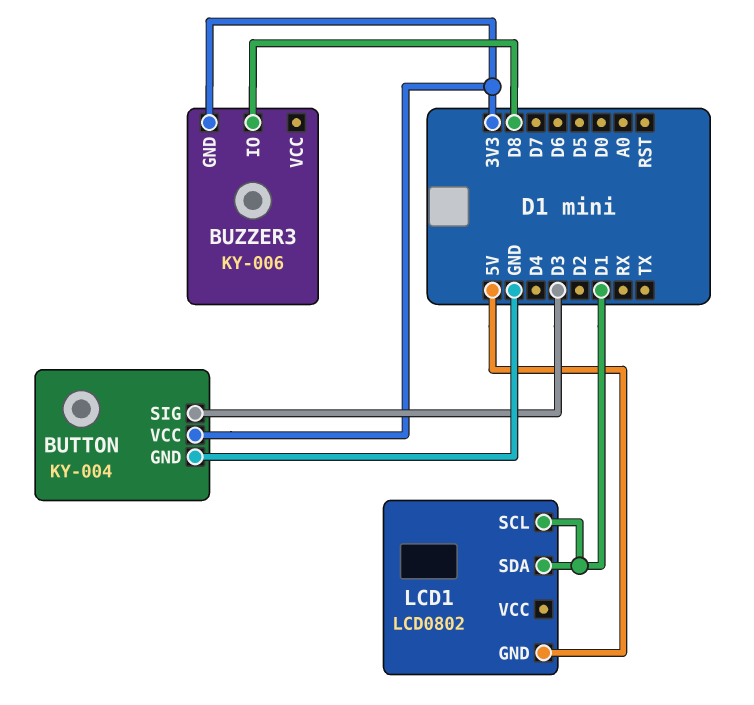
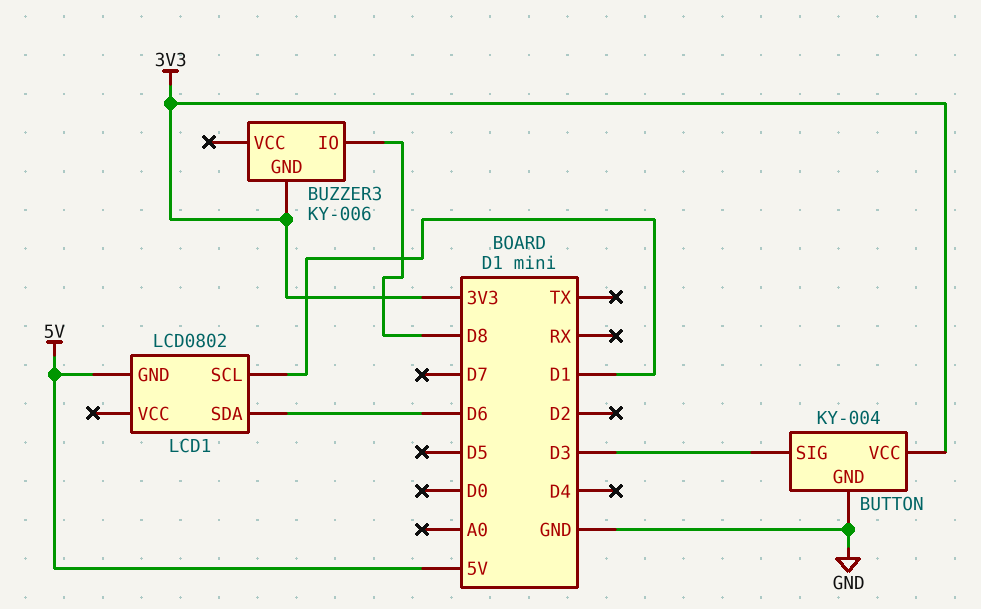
LCD1 pin SDA: D1 -> D6

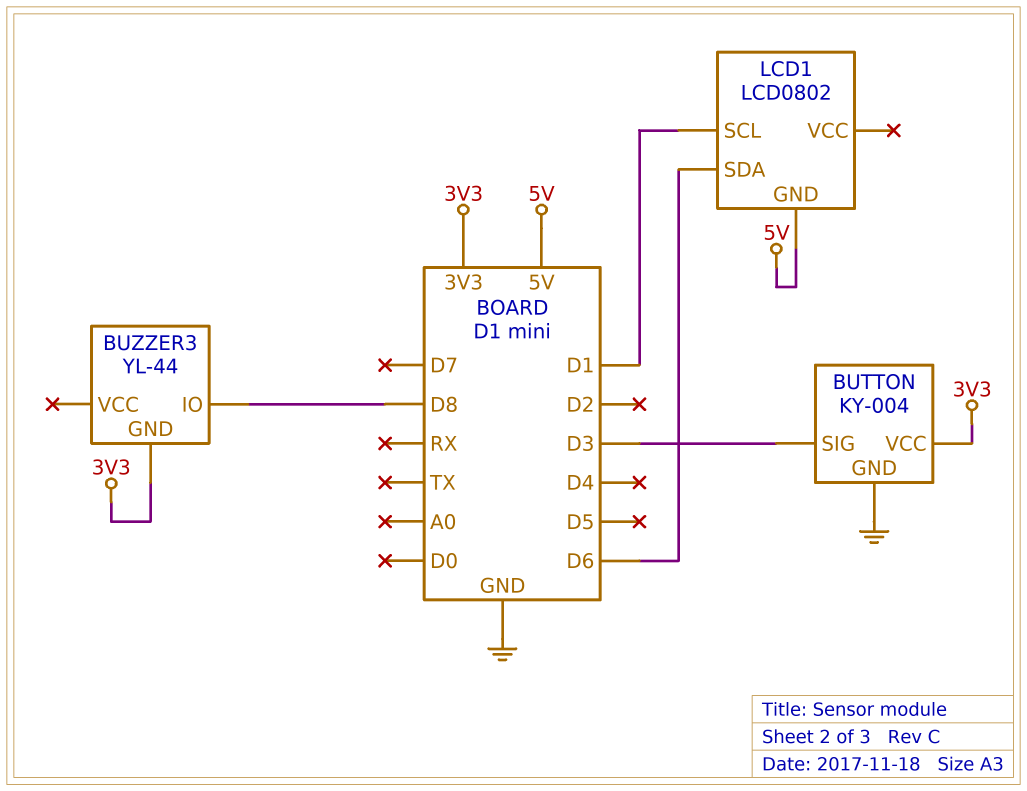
BUZZER3: KY-006 -> YL-44

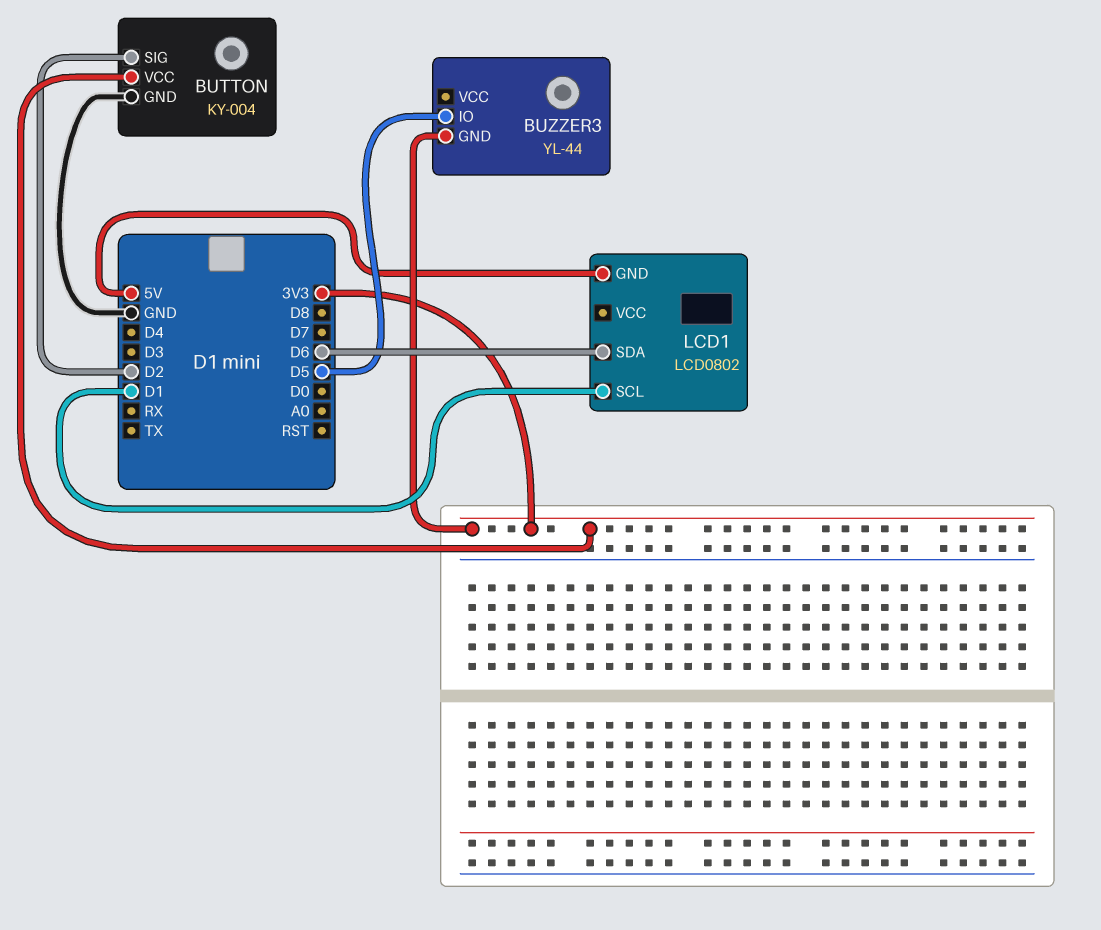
BUTTON pin SIG: D3 -> D2
BUZZER3 pin IO: D8 -> D5

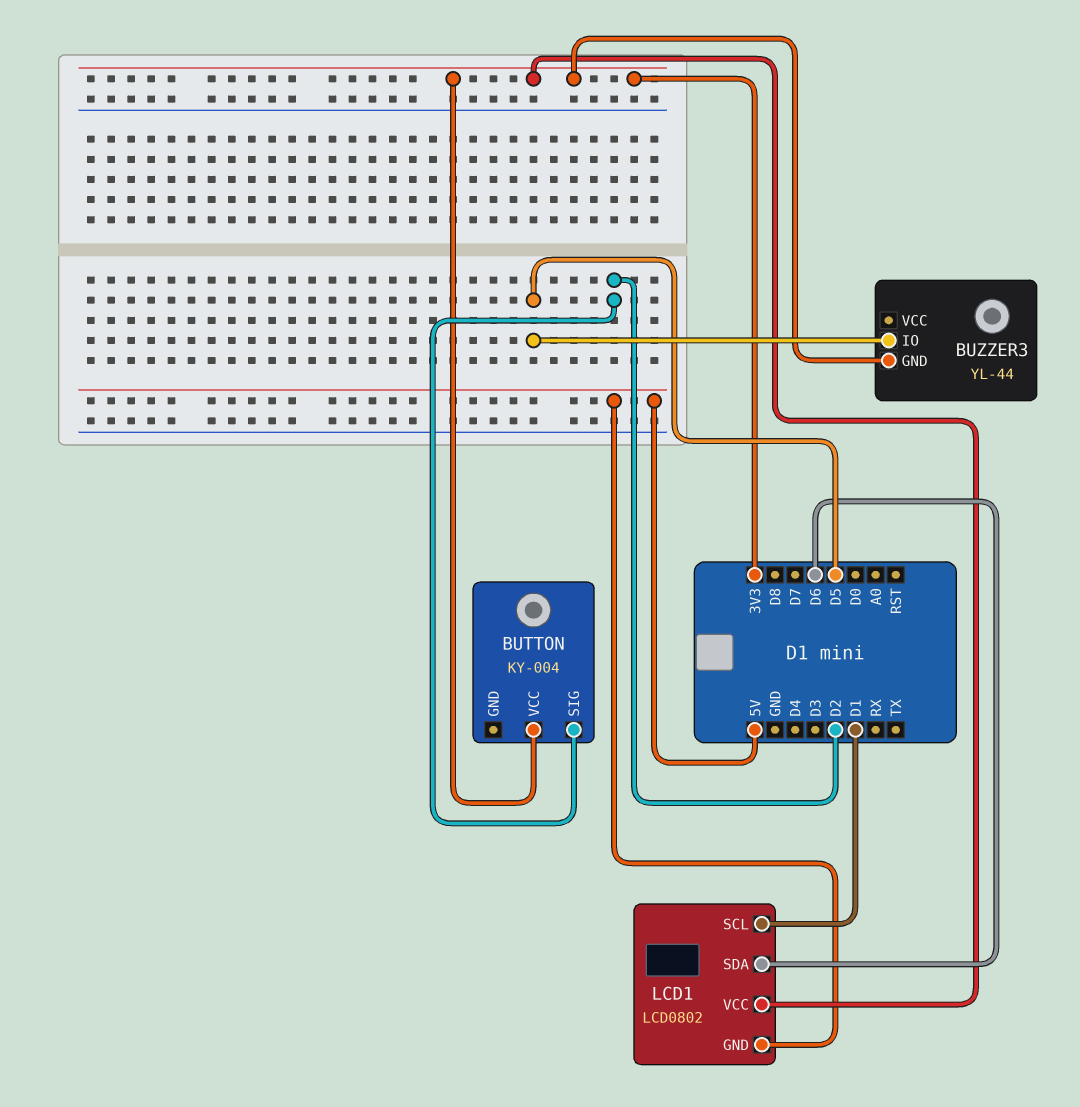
BUTTON pin GND: GND -> none
LCD1 pin VCC: none -> 3V3

